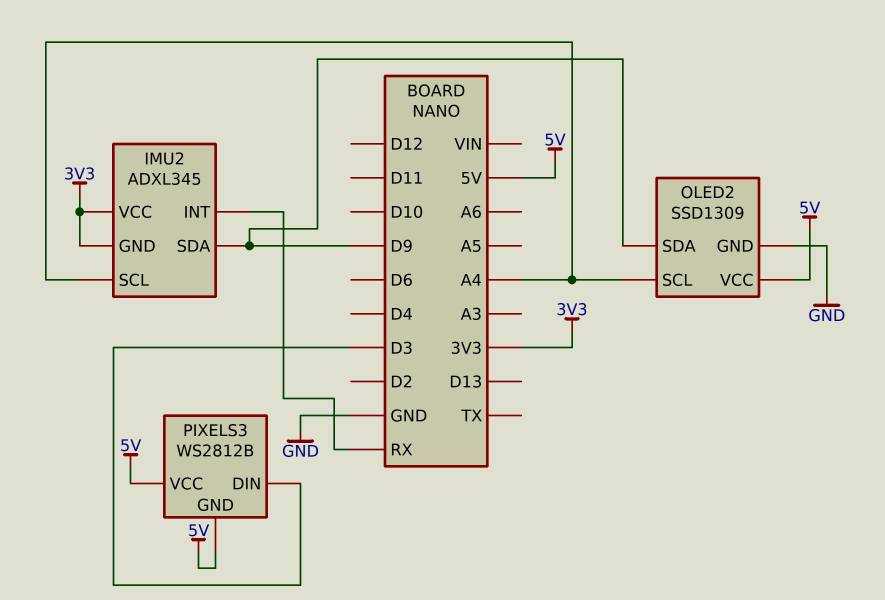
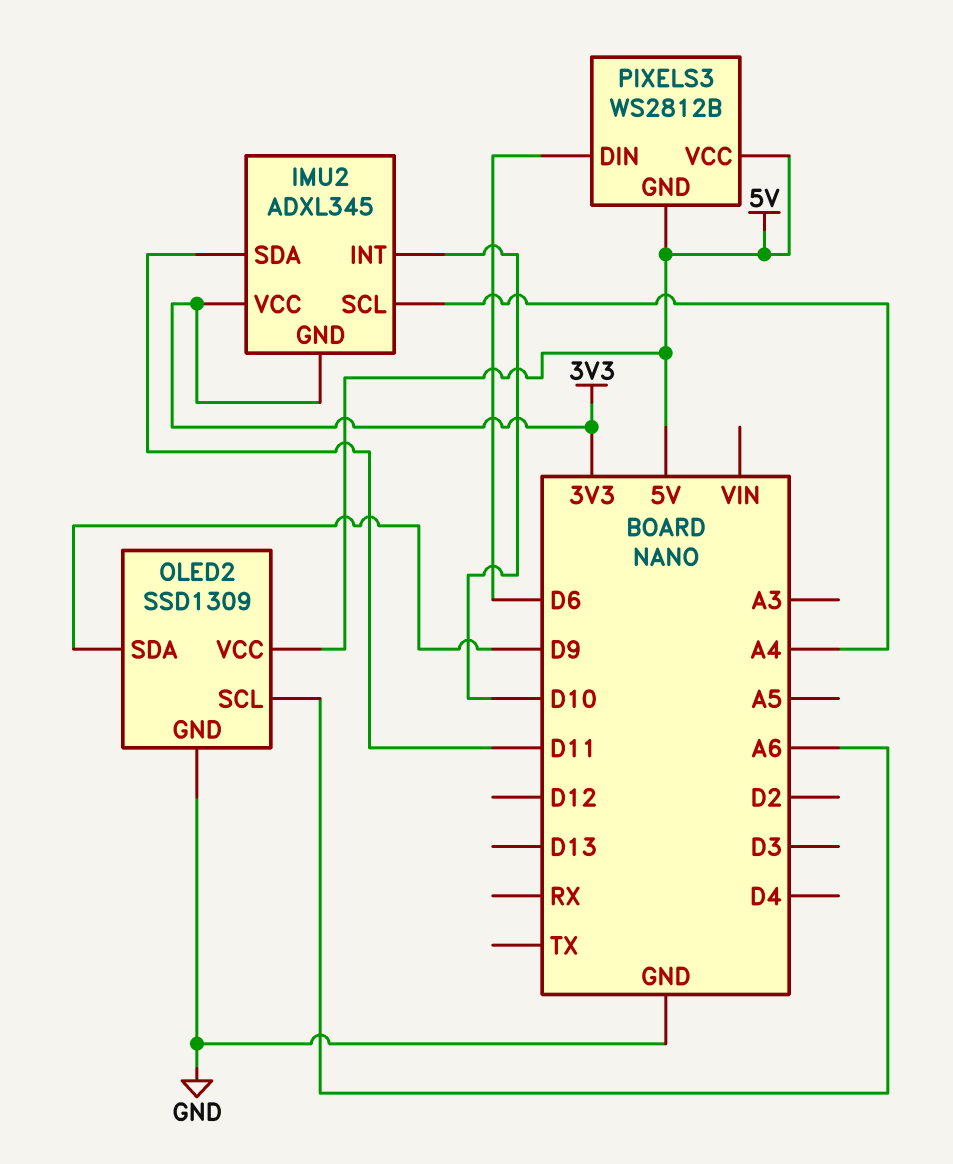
IMU2 pin INT: RX -> D10
IMU2 pin SDA: D9 -> D11
OLED2 pin SCL: A4 -> A6
PIXELS3 pin DIN: D3 -> D6

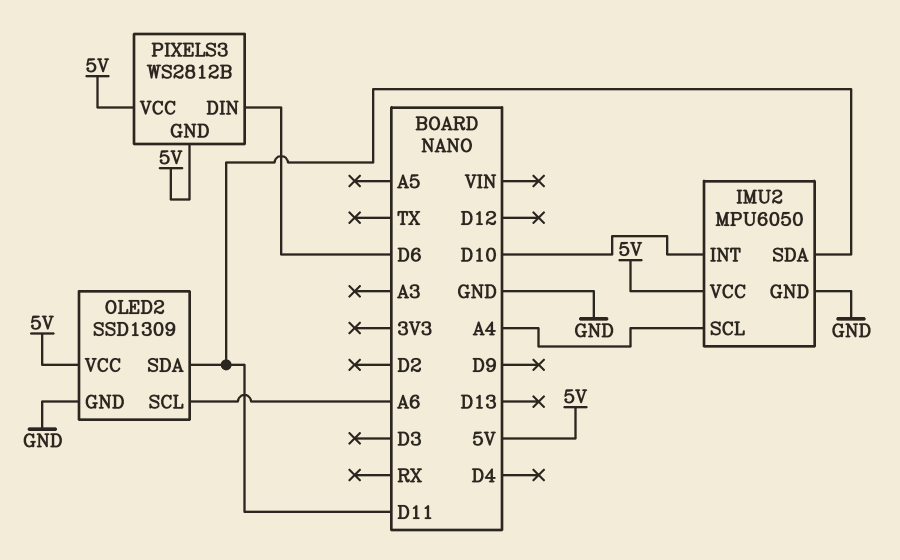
IMU2: ADXL345 -> MPU6050
IMU2 pin GND: 3V3 -> GND
IMU2 pin VCC: 3V3 -> 5V
OLED2 pin SDA: D9 -> D11

